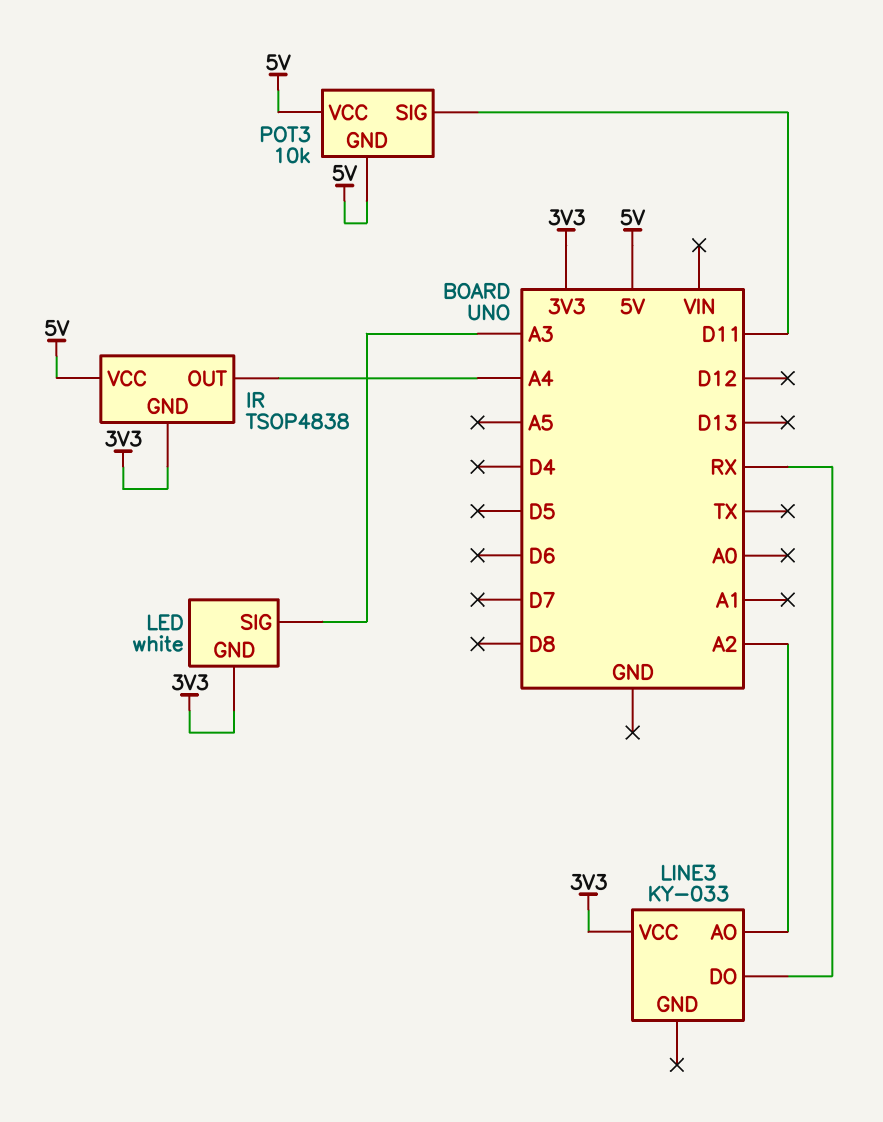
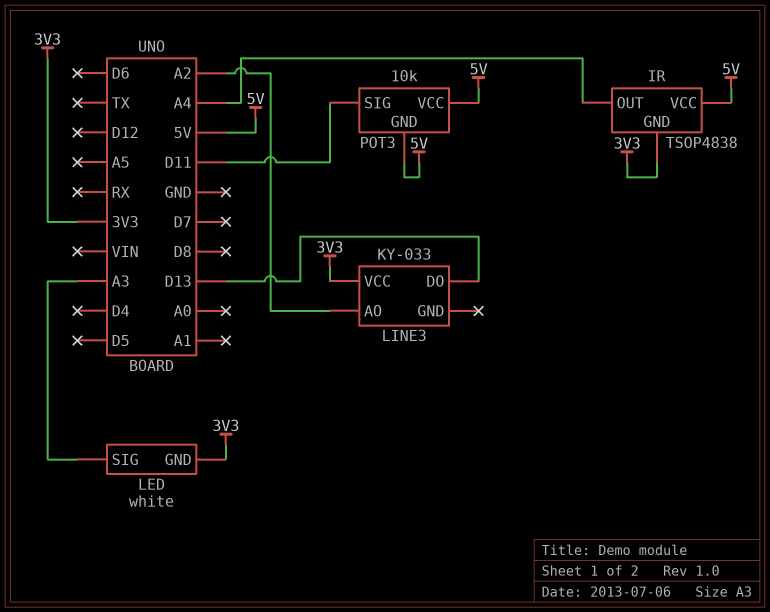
LINE3 pin DO: RX -> D13

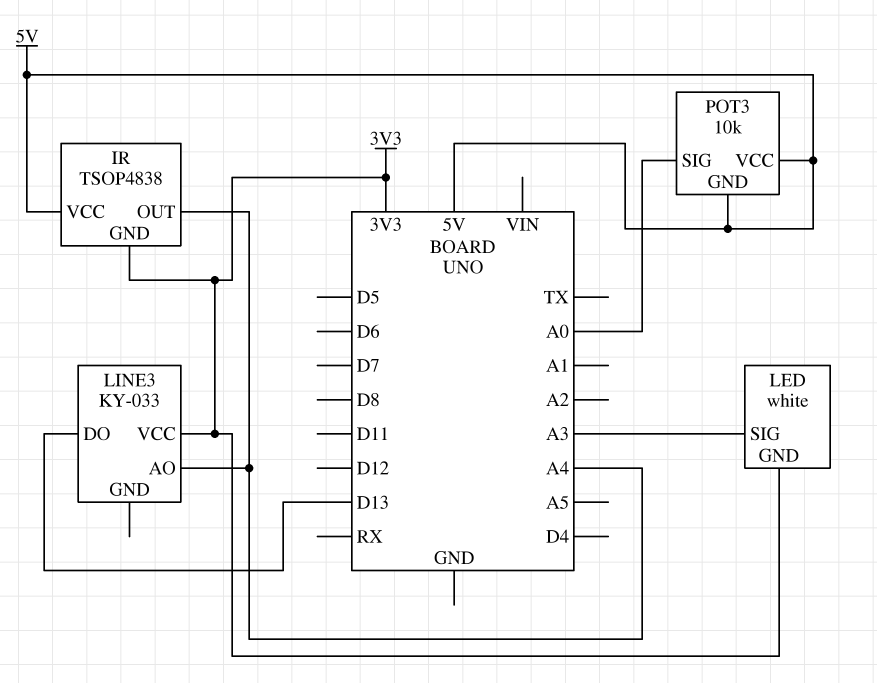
LINE3 pin AO: A2 -> A4
POT3 pin SIG: D11 -> A0

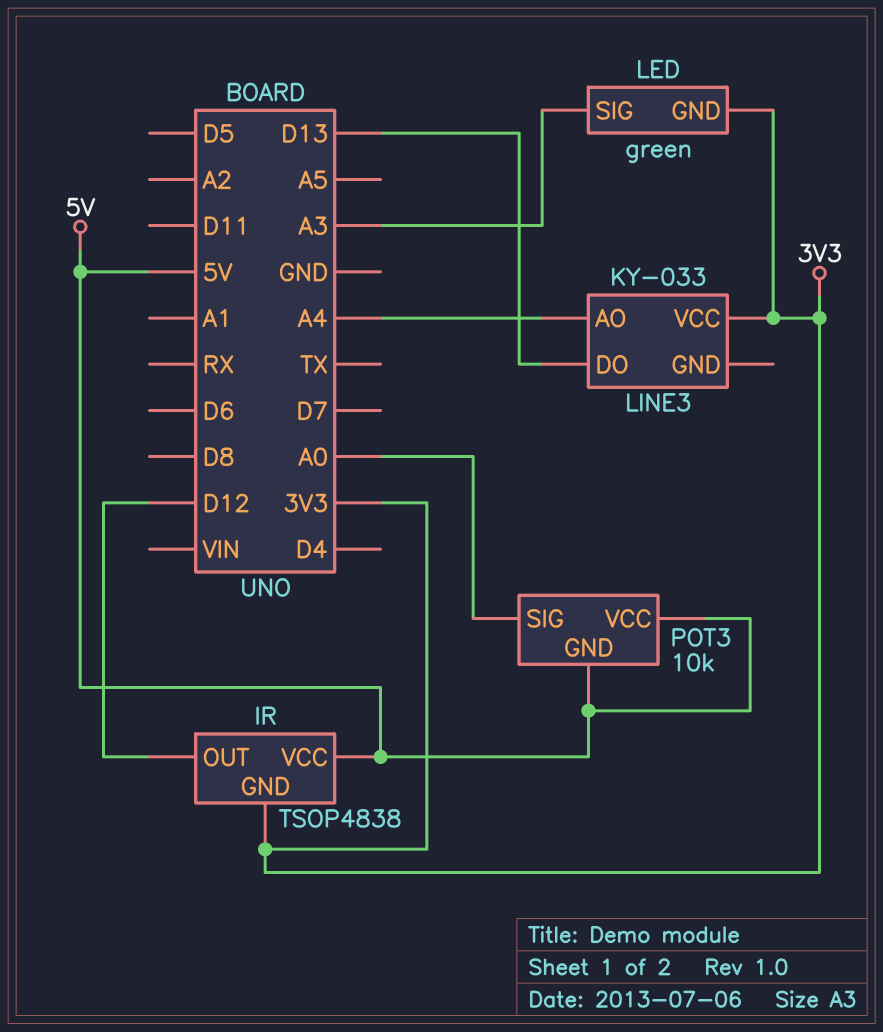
IR pin OUT: A4 -> D12
LED: white -> green

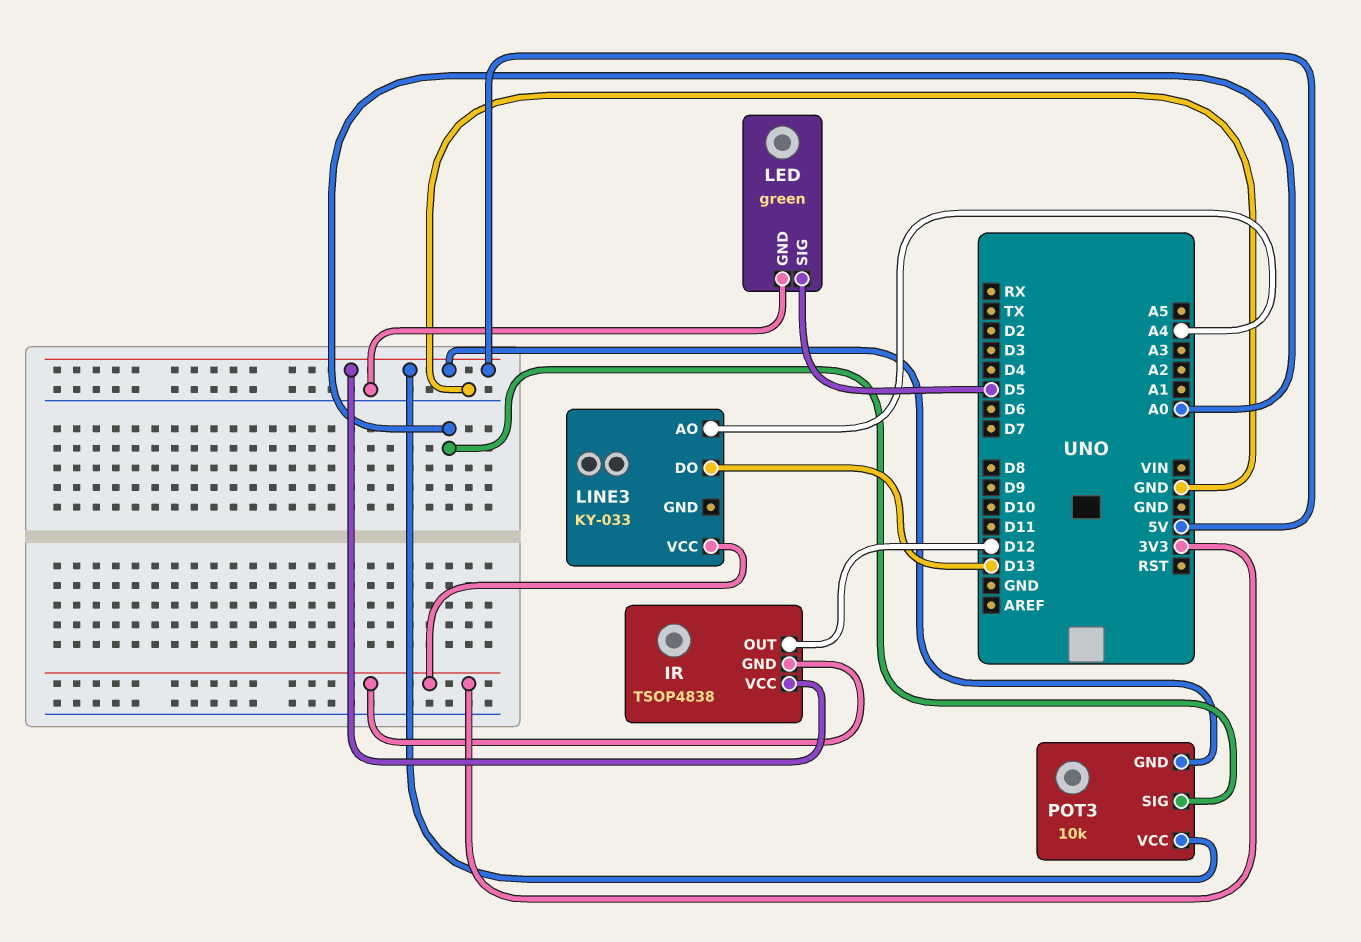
LED pin GND: 3V3 -> GND
LED pin SIG: A3 -> D5

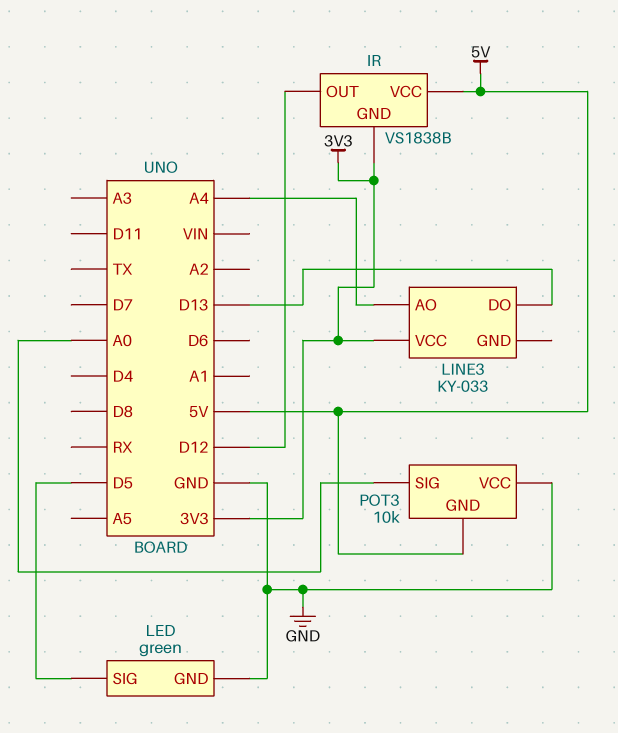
IR: TSOP4838 -> VS1838B
POT3 pin VCC: 5V -> GND

